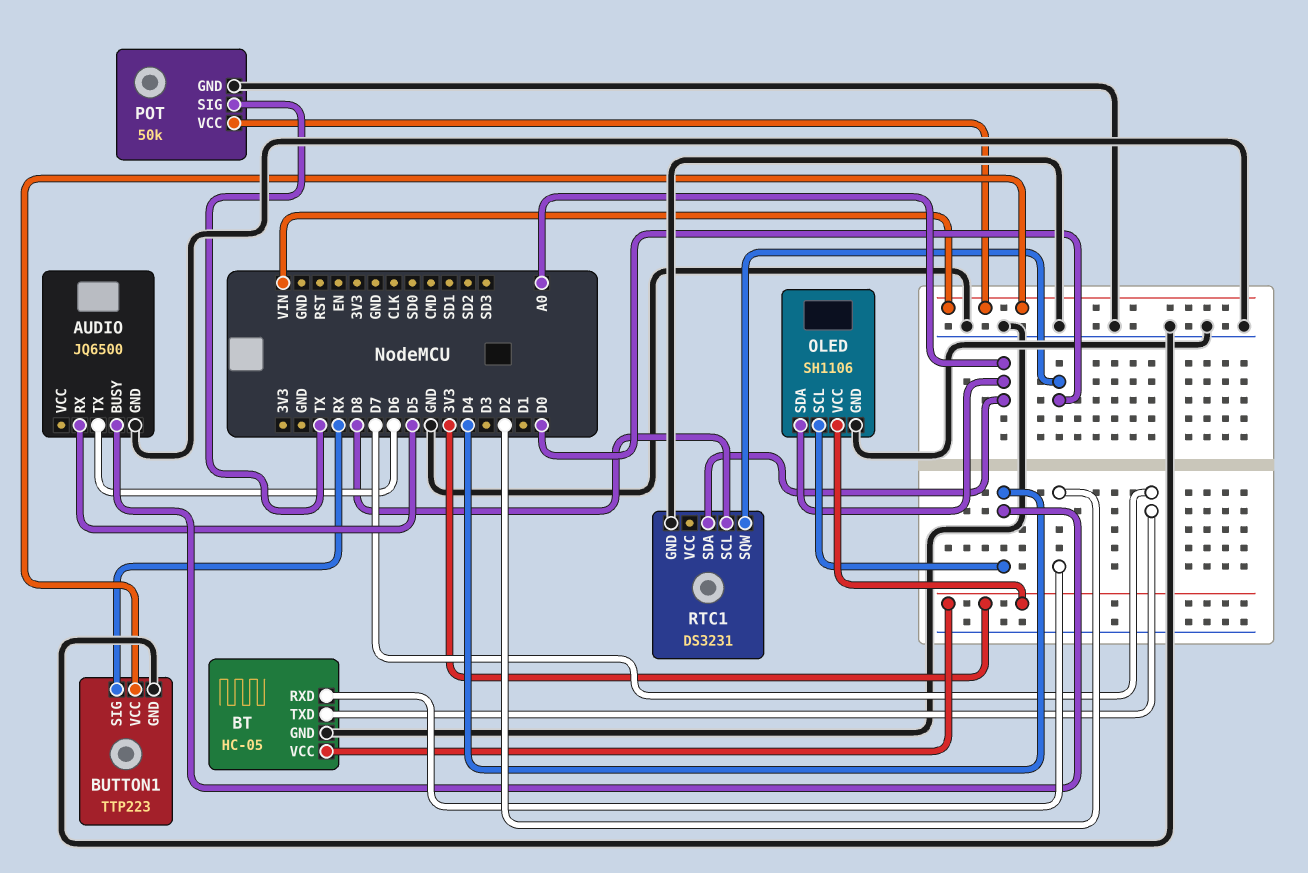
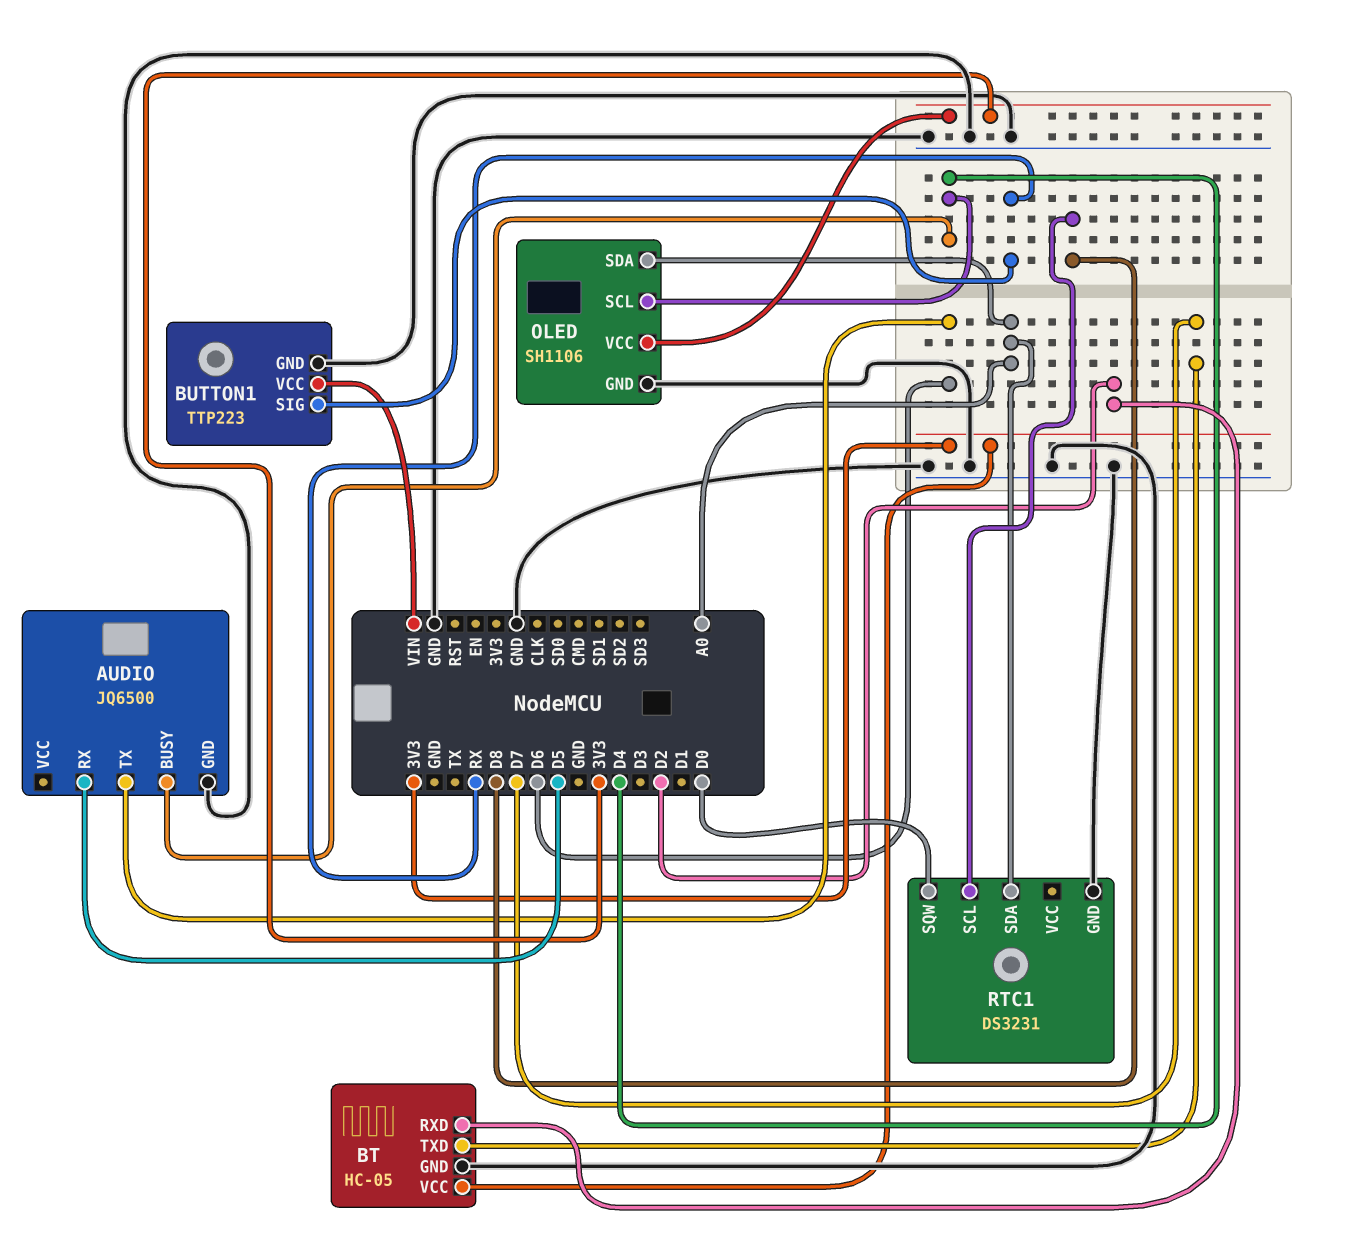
POT: 50k -> none
POT pin GND: GND -> none
POT pin SIG: TX -> none
POT pin VCC: VIN -> none

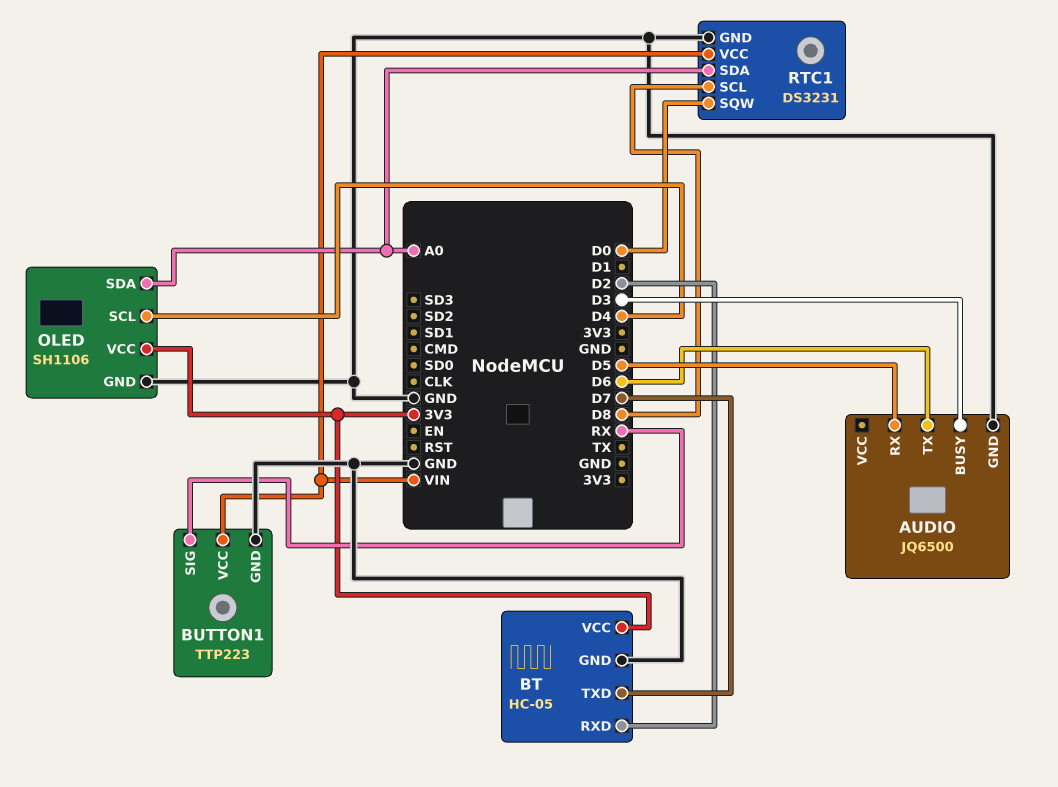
AUDIO pin BUSY: D4 -> D3
RTC1 pin VCC: none -> VIN

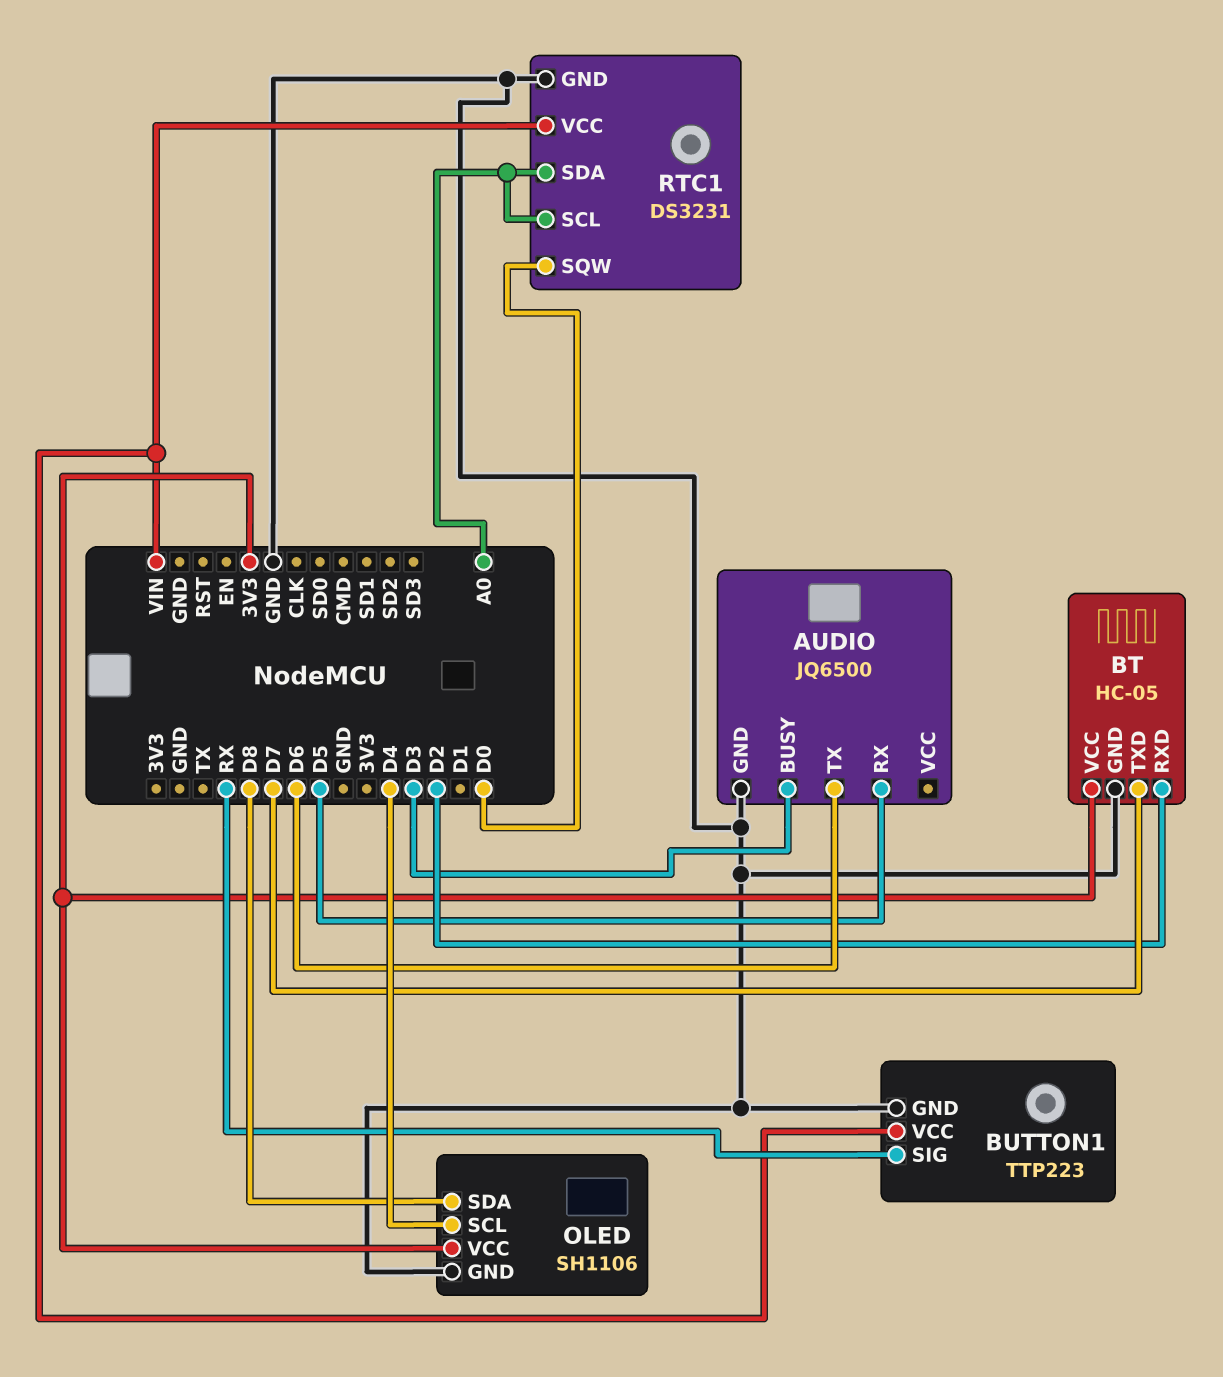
OLED pin SDA: A0 -> D8
RTC1 pin SCL: D8 -> A0

